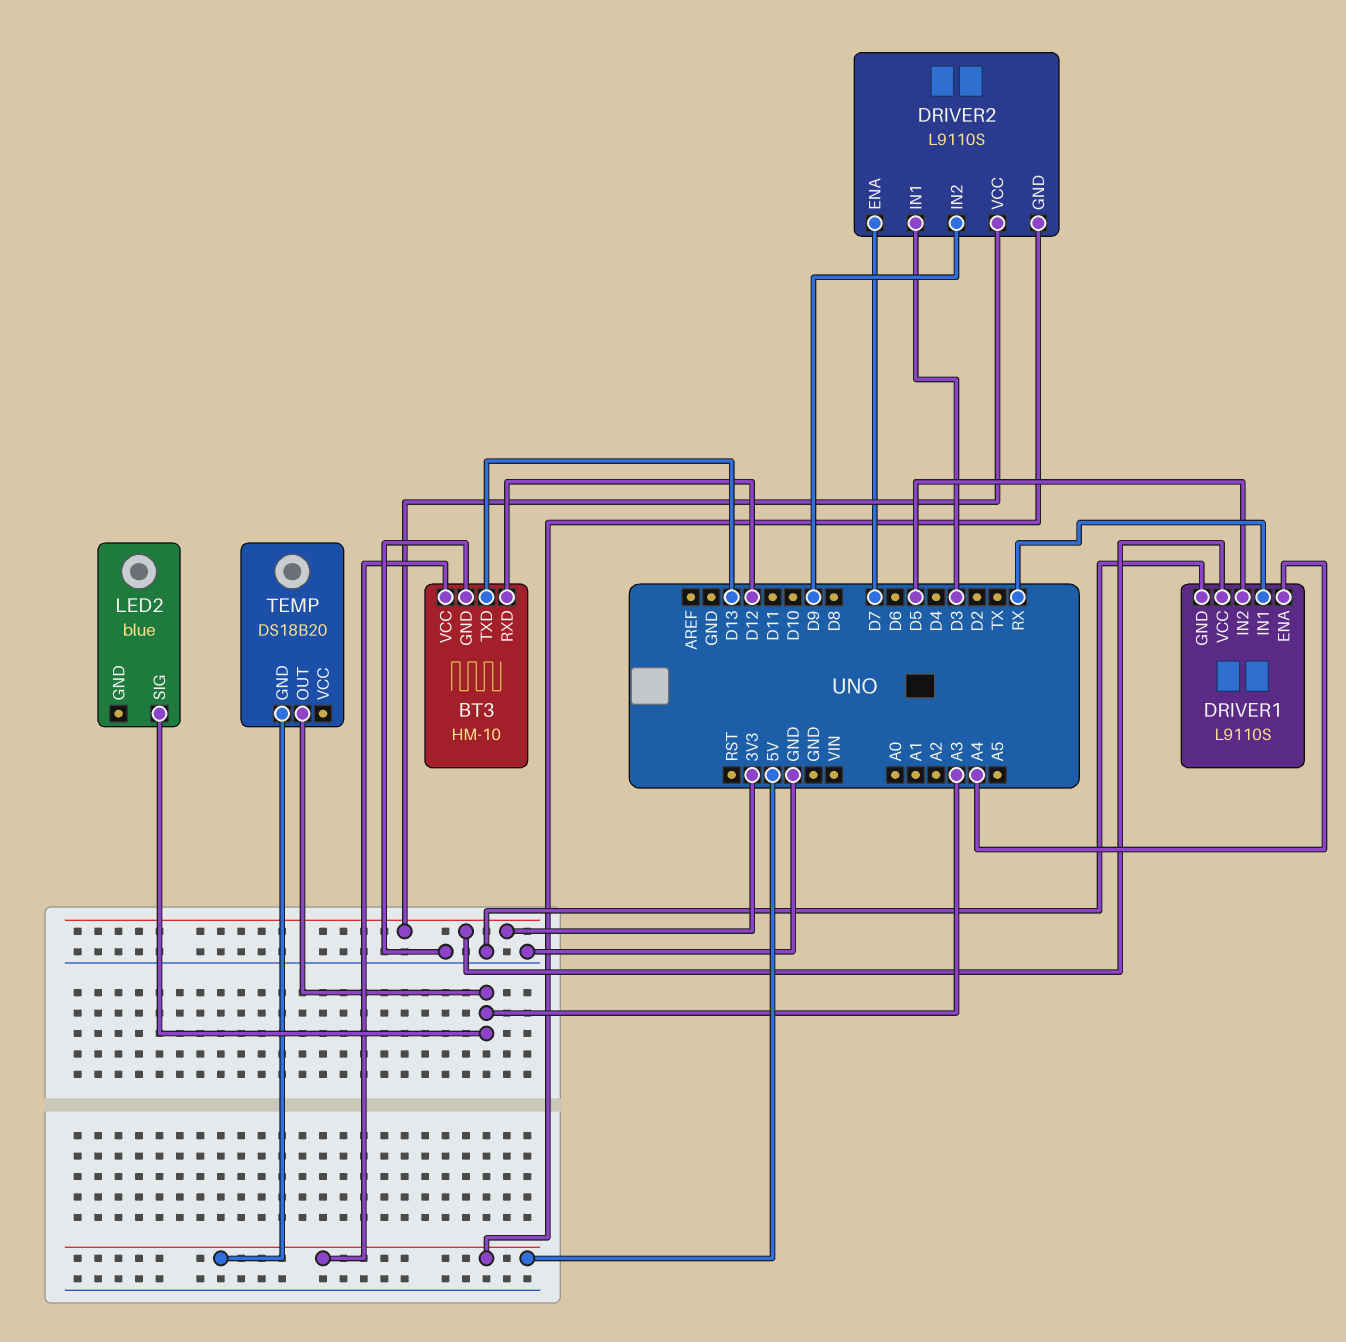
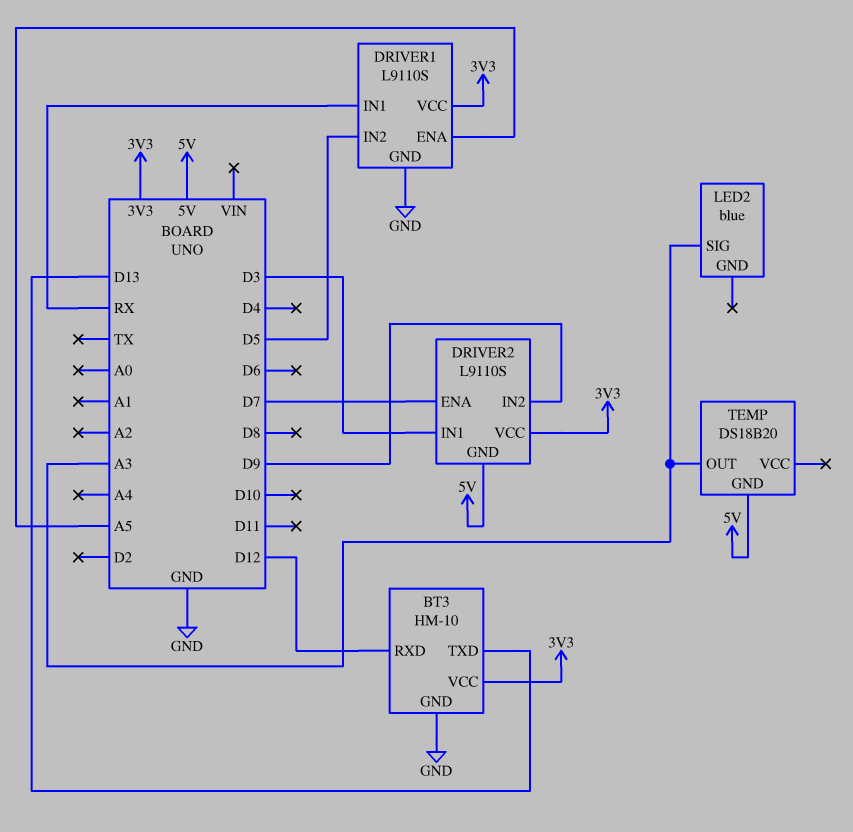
BT3 pin VCC: 5V -> 3V3
DRIVER1 pin ENA: A4 -> A5

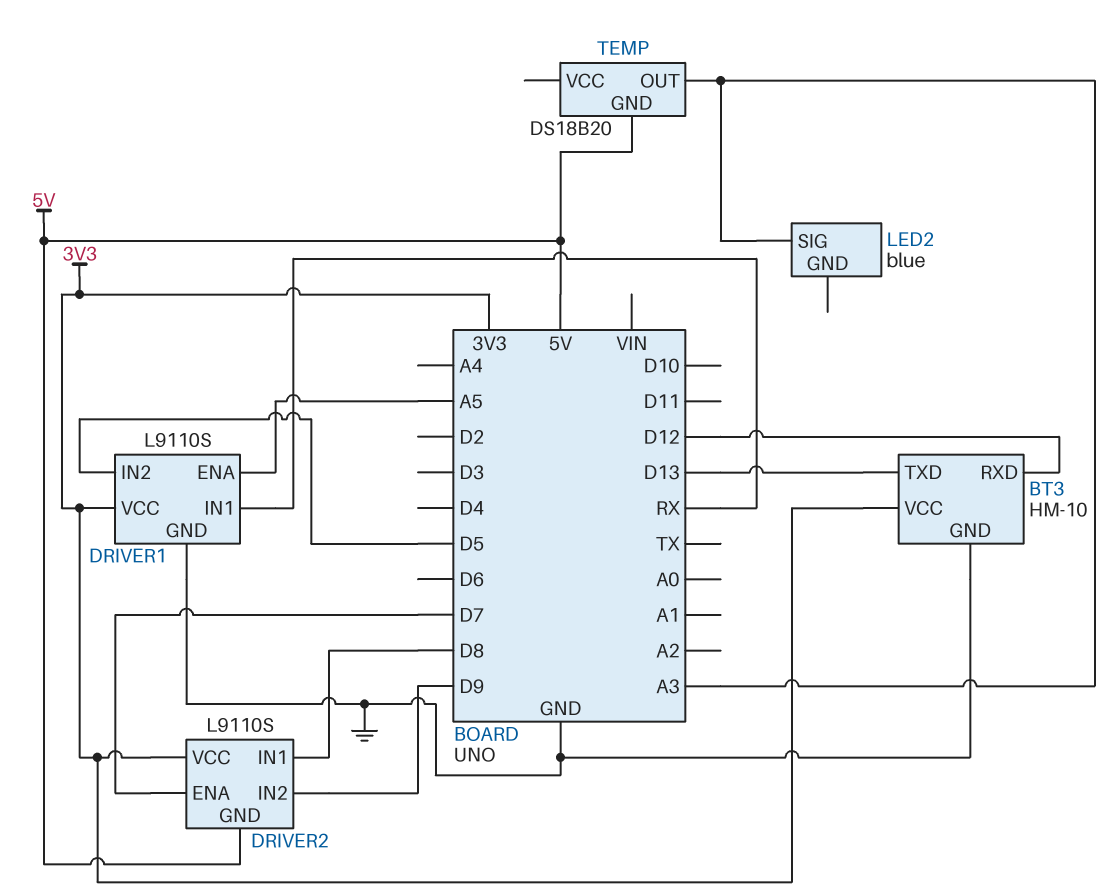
DRIVER2 pin IN1: D3 -> D8

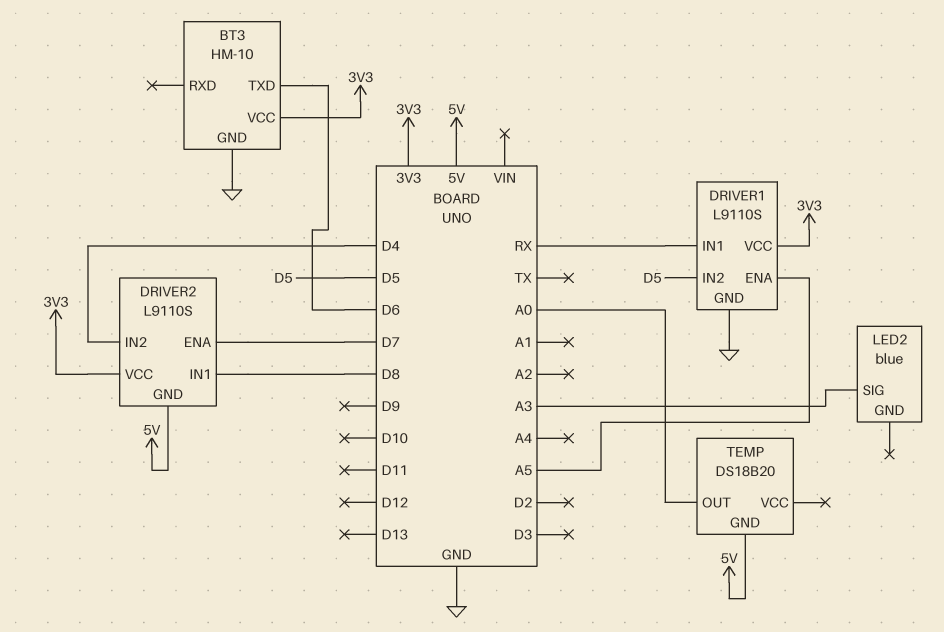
BT3 pin RXD: D12 -> none
BT3 pin TXD: D13 -> D6
DRIVER2 pin IN2: D9 -> D4
TEMP pin OUT: A3 -> A0

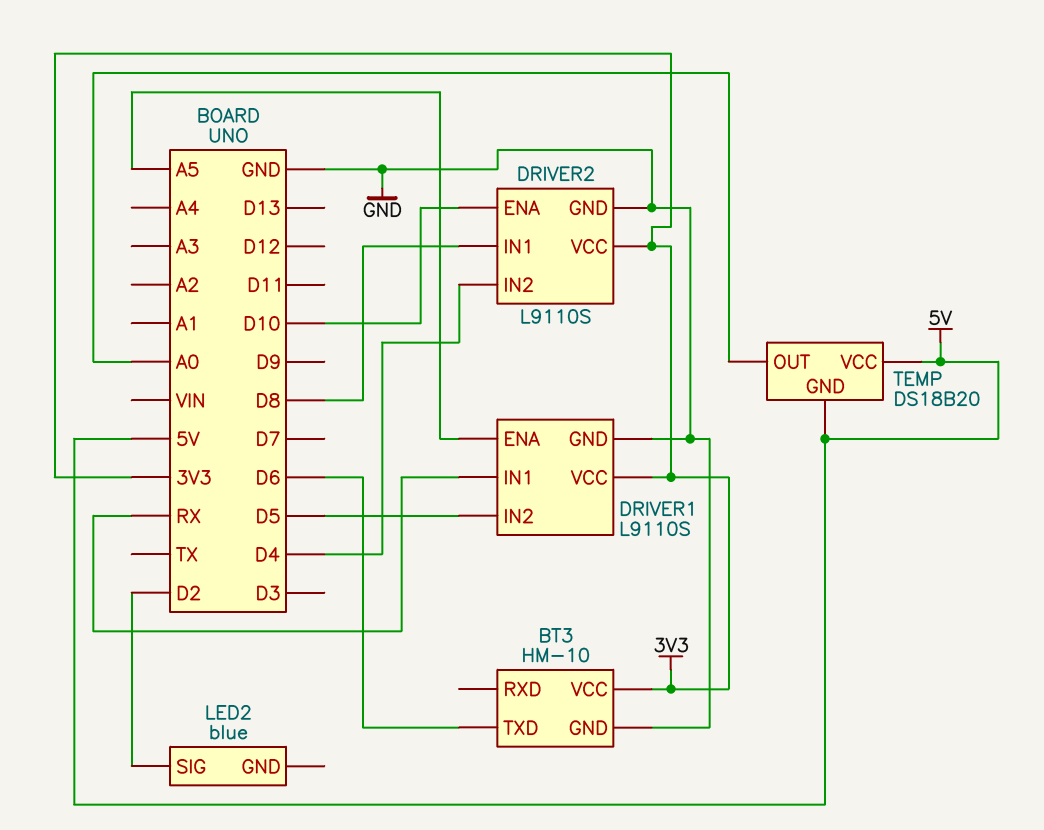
DRIVER2 pin ENA: D7 -> D10
DRIVER2 pin GND: 5V -> GND
LED2 pin SIG: A3 -> D2
TEMP pin VCC: none -> 5V

